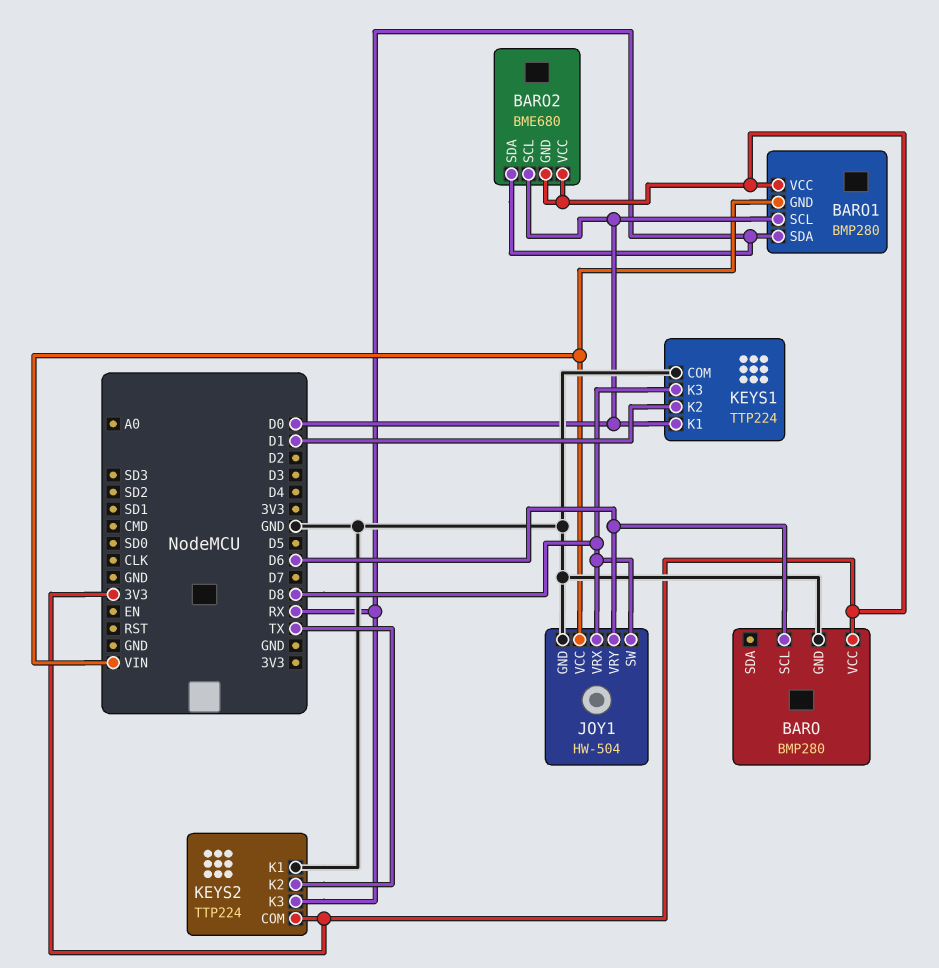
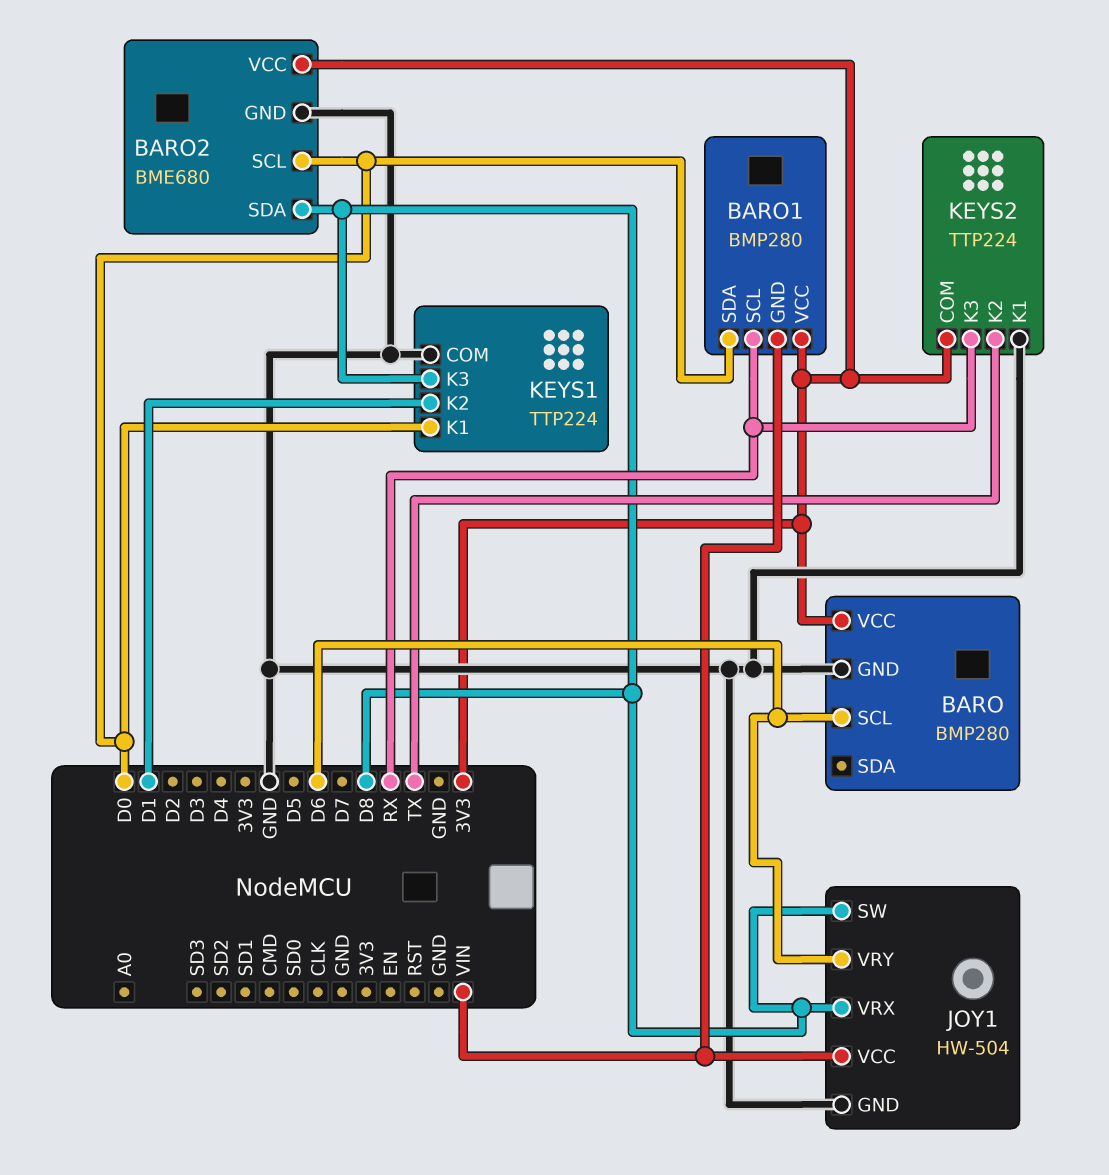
BARO1 pin SCL: D0 -> RX
BARO1 pin SDA: RX -> D0
BARO2 pin GND: 3V3 -> GND
BARO2 pin SDA: RX -> D8

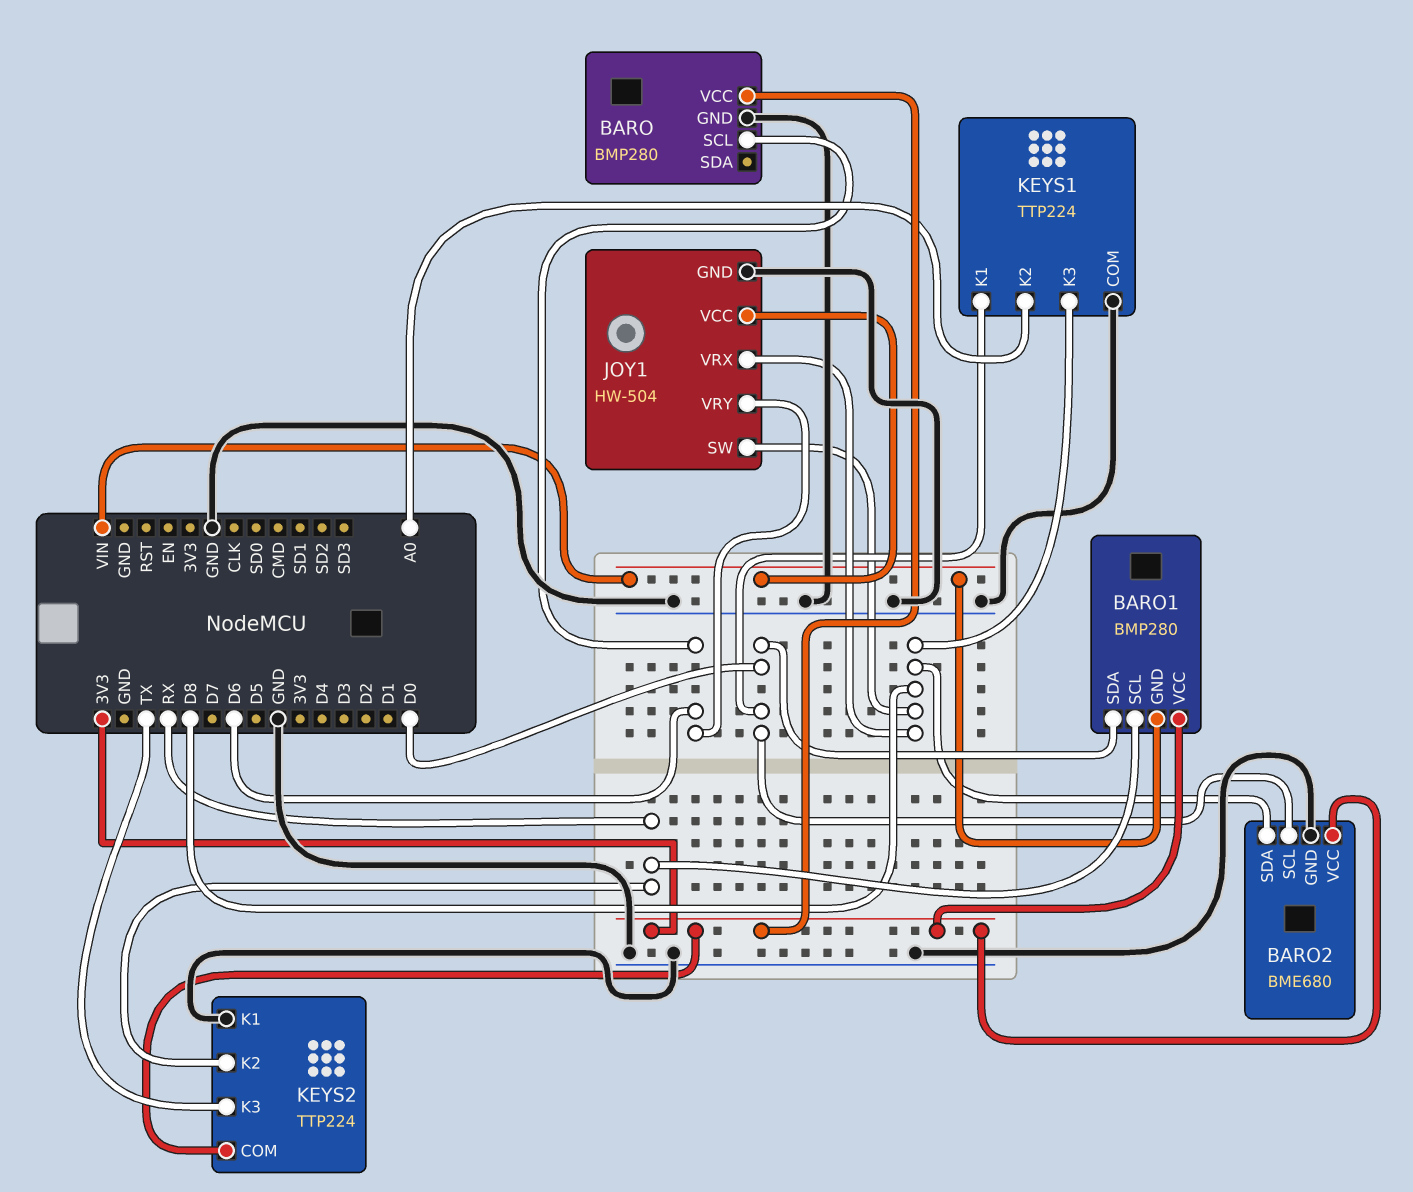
KEYS1 pin K2: D1 -> A0
KEYS2 pin K2: TX -> RX
KEYS2 pin K3: RX -> TX

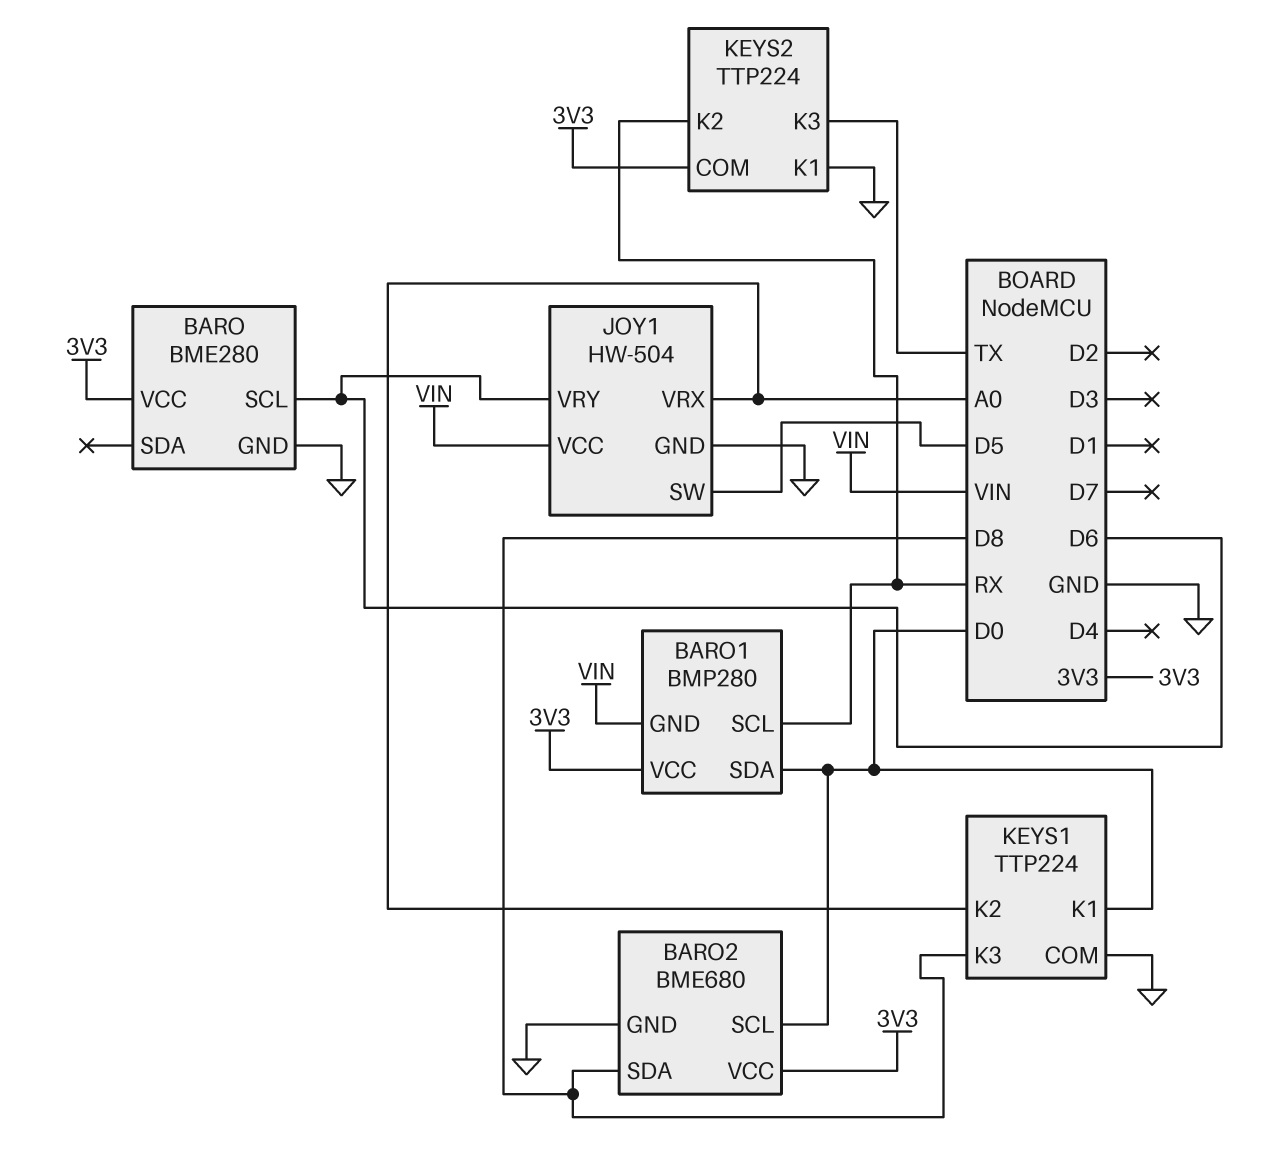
BARO: BMP280 -> BME280
JOY1 pin SW: D8 -> D5
JOY1 pin VRX: D8 -> A0

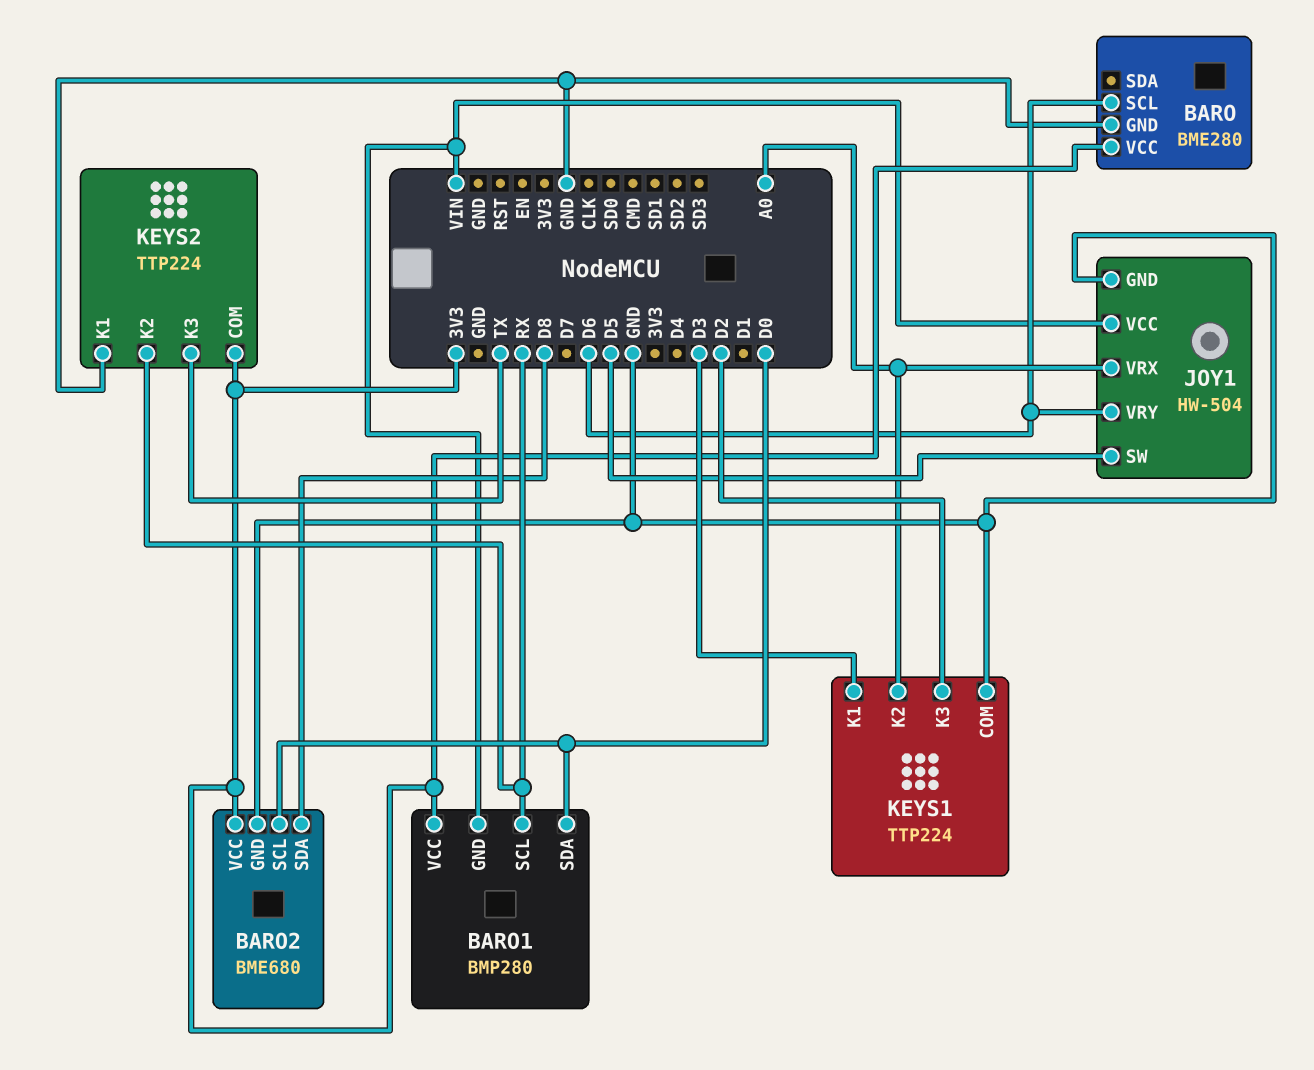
KEYS1 pin K1: D0 -> D3
KEYS1 pin K3: D8 -> D2

